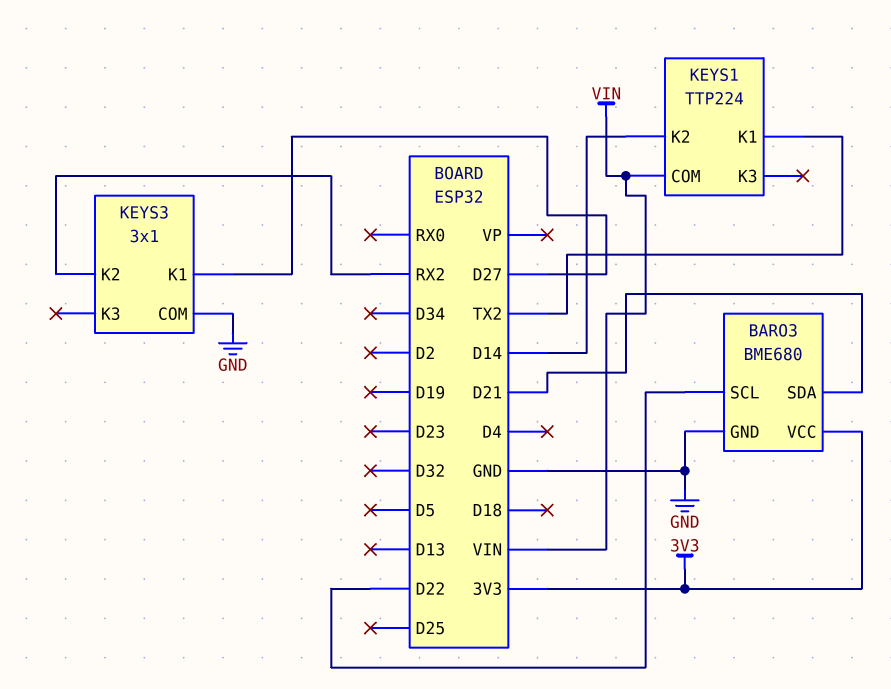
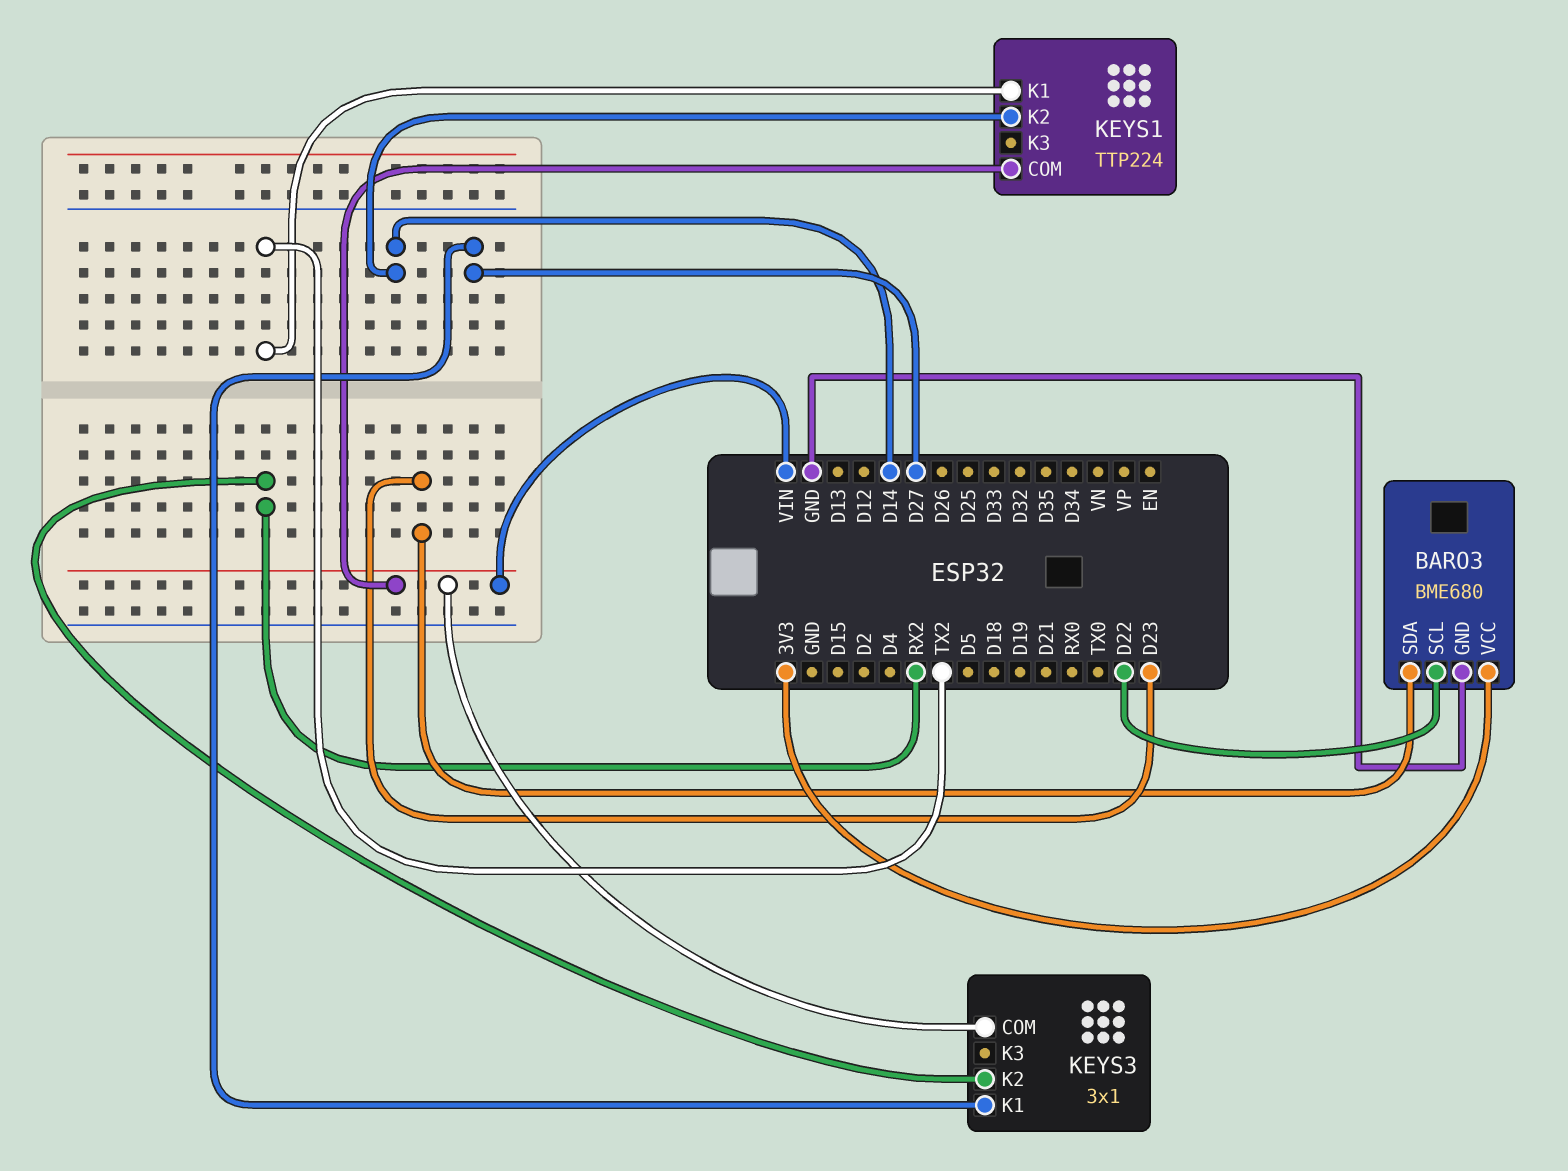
BARO3 pin SDA: D21 -> D23
KEYS3 pin COM: GND -> VIN

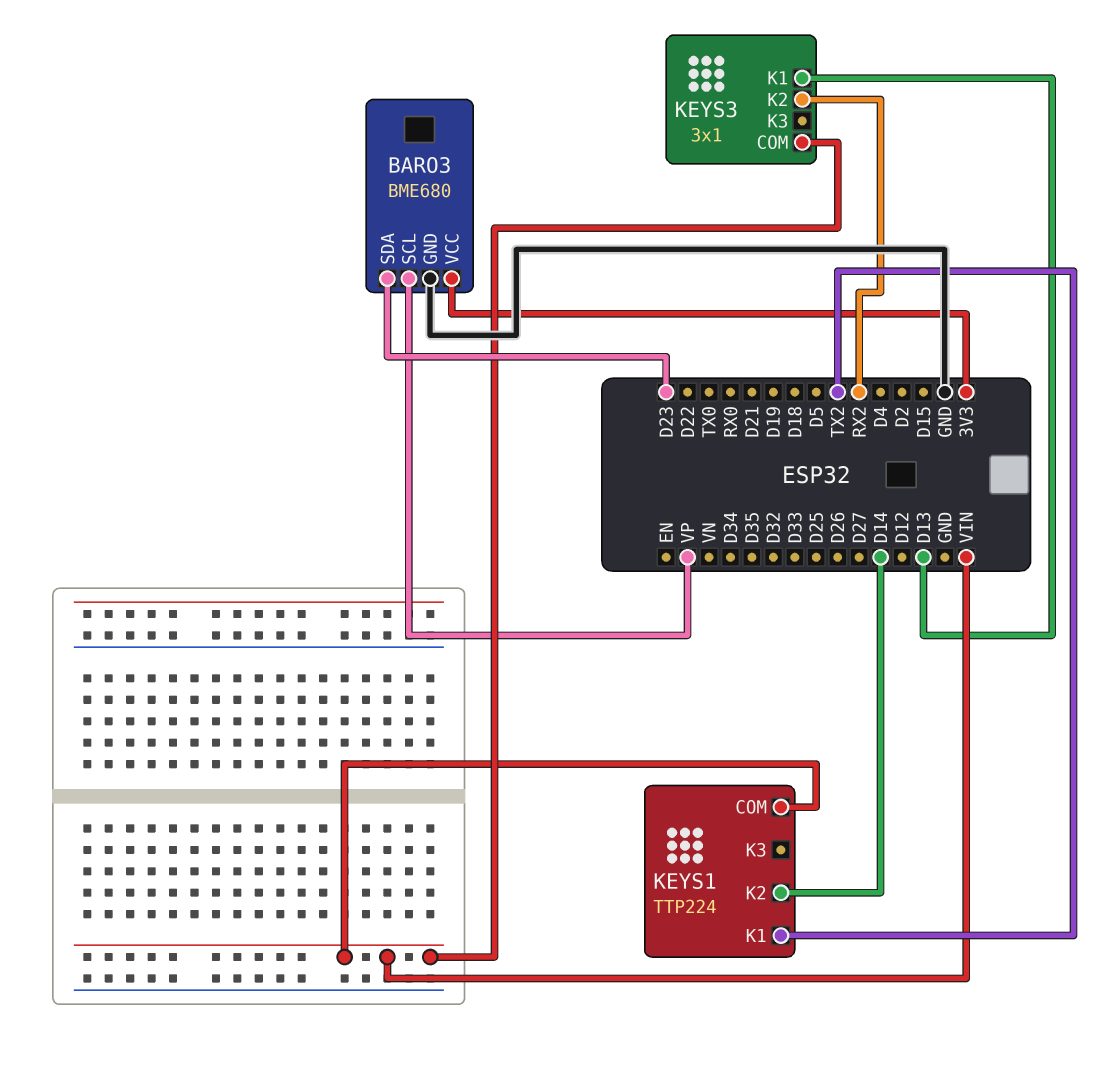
BARO3 pin SCL: D22 -> VP
KEYS3 pin K1: D27 -> D13

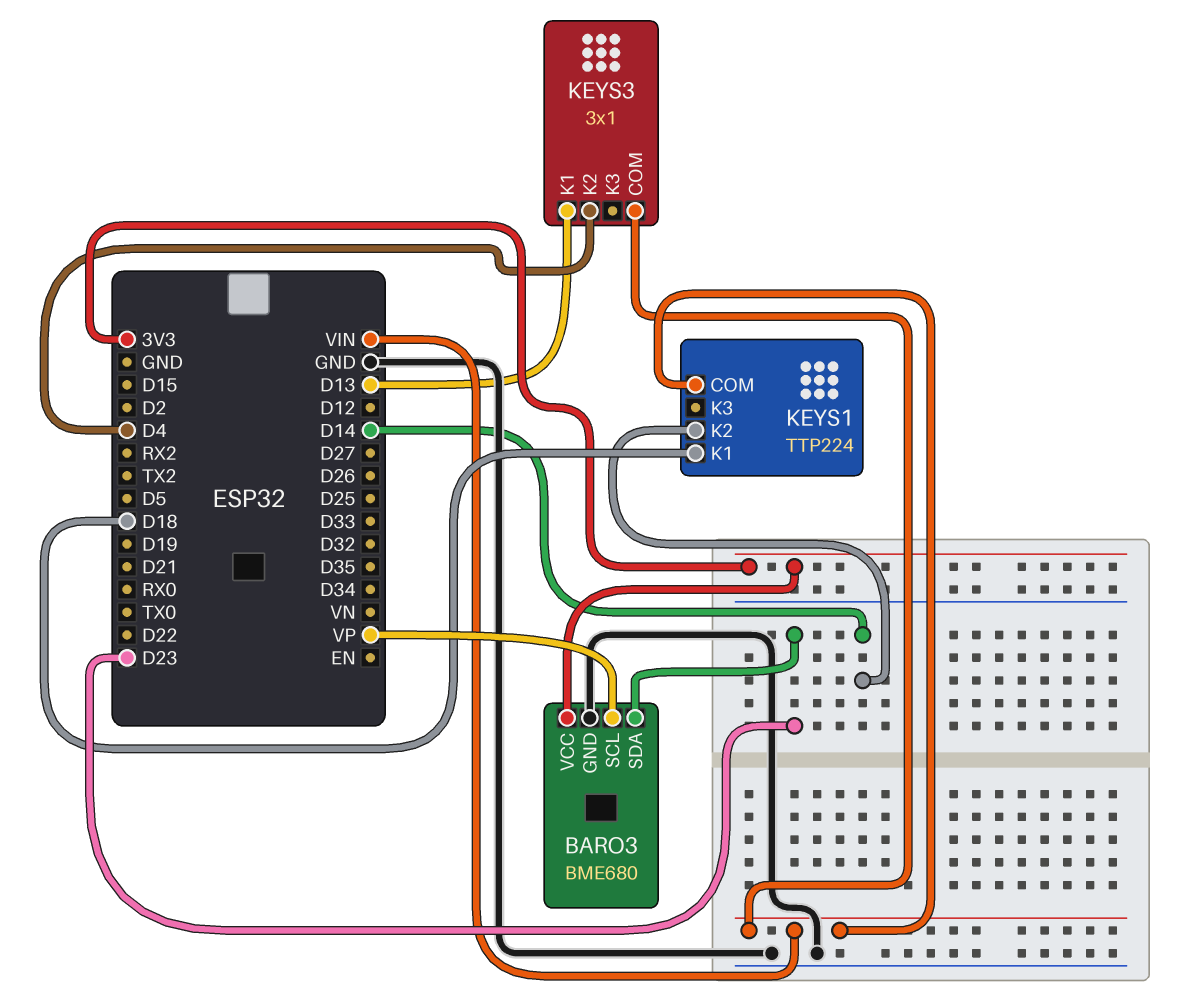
KEYS1 pin K1: TX2 -> D18
KEYS3 pin K2: RX2 -> D4

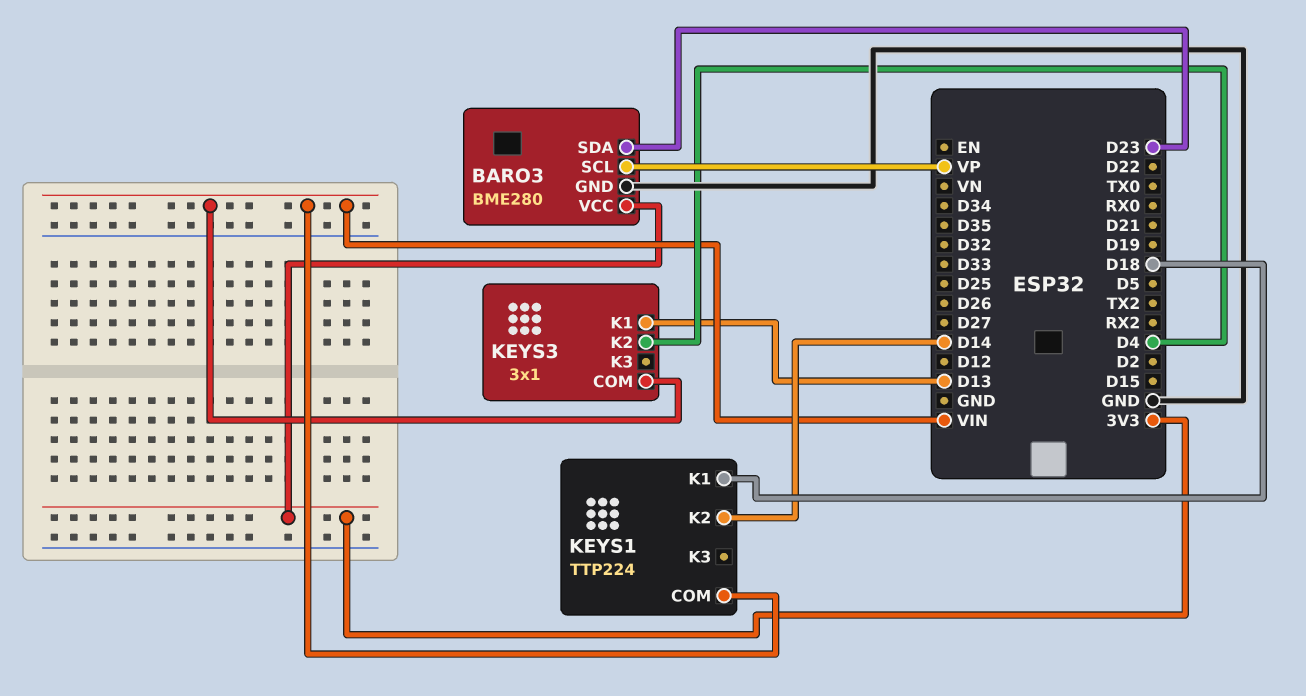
BARO3: BME680 -> BME280

